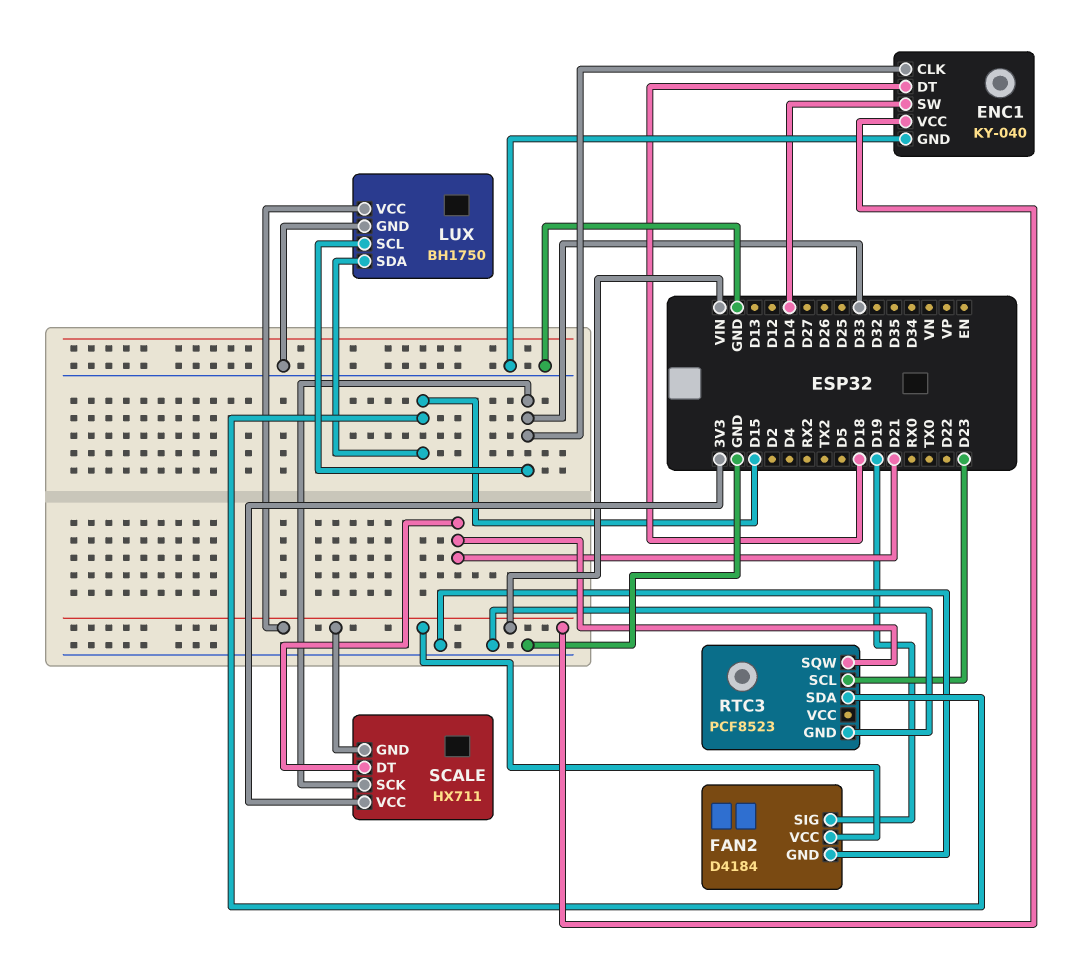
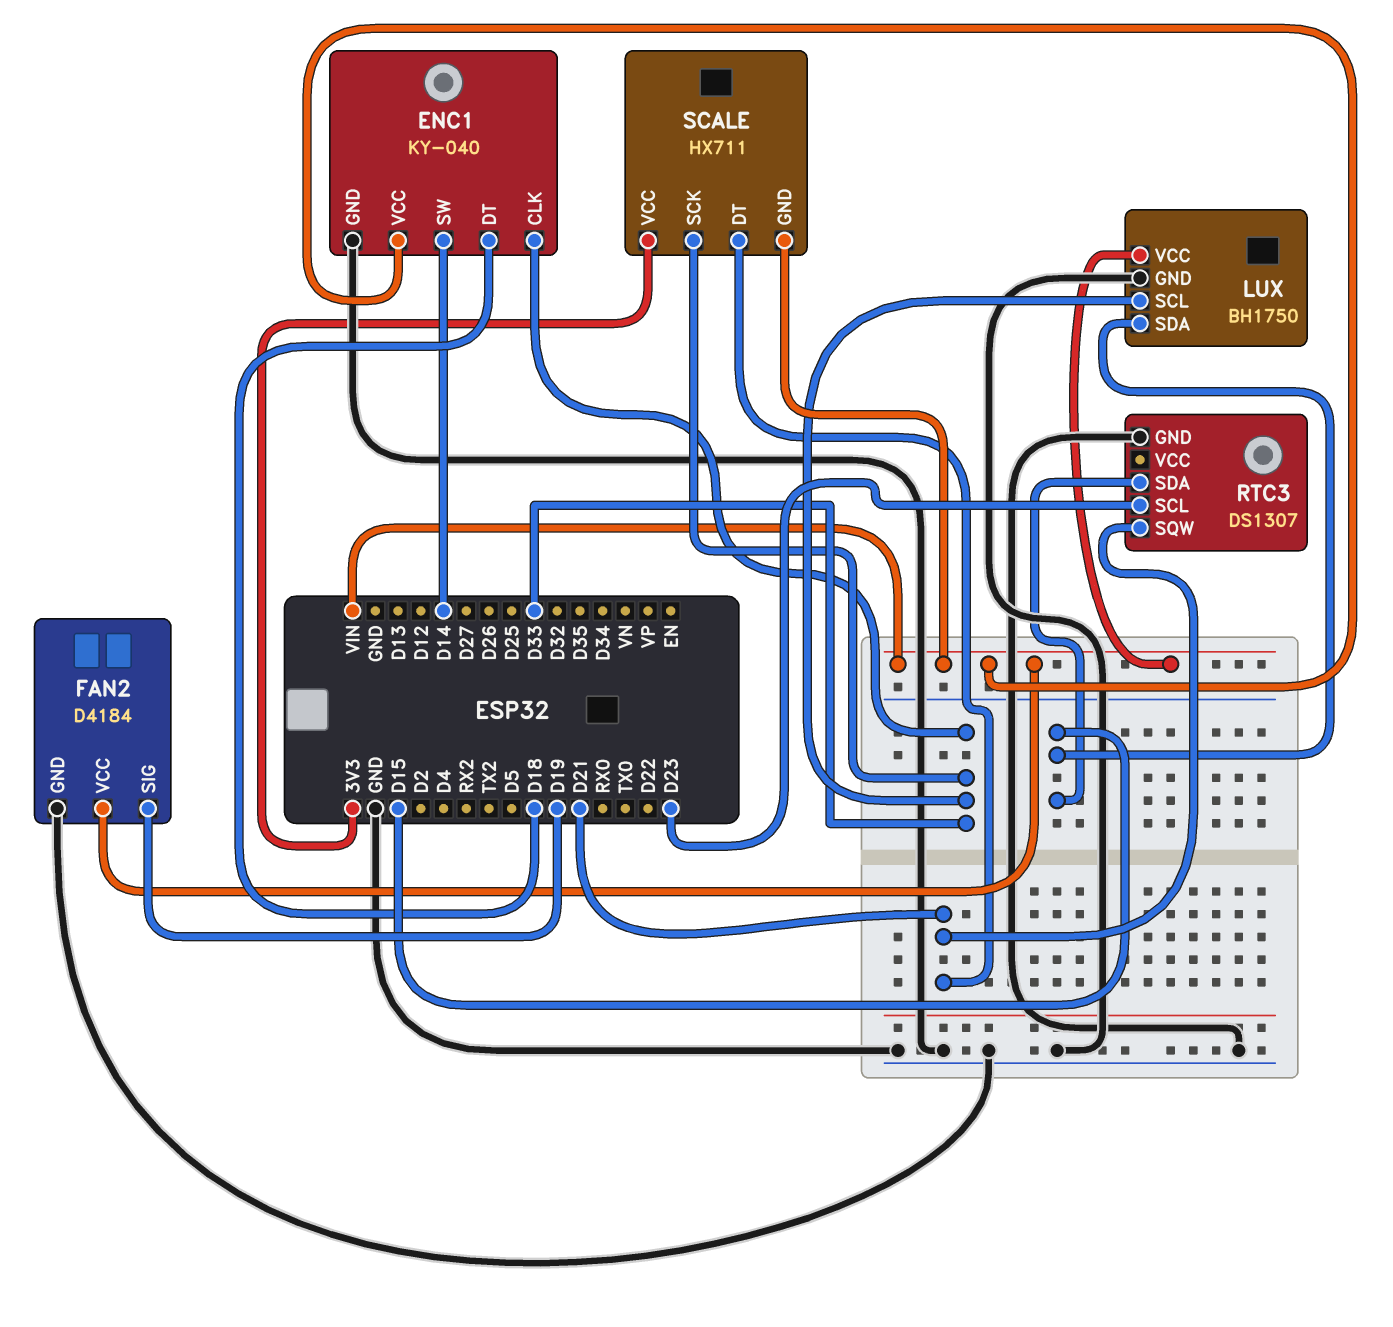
RTC3: PCF8523 -> DS1307

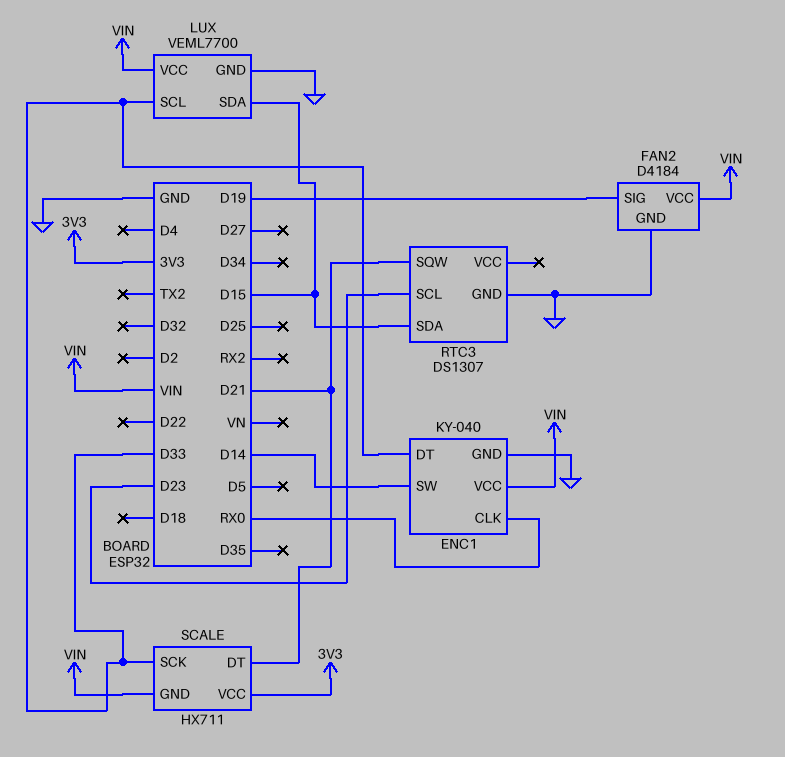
ENC1 pin CLK: D33 -> RX0
ENC1 pin DT: D18 -> D33
LUX: BH1750 -> VEML7700

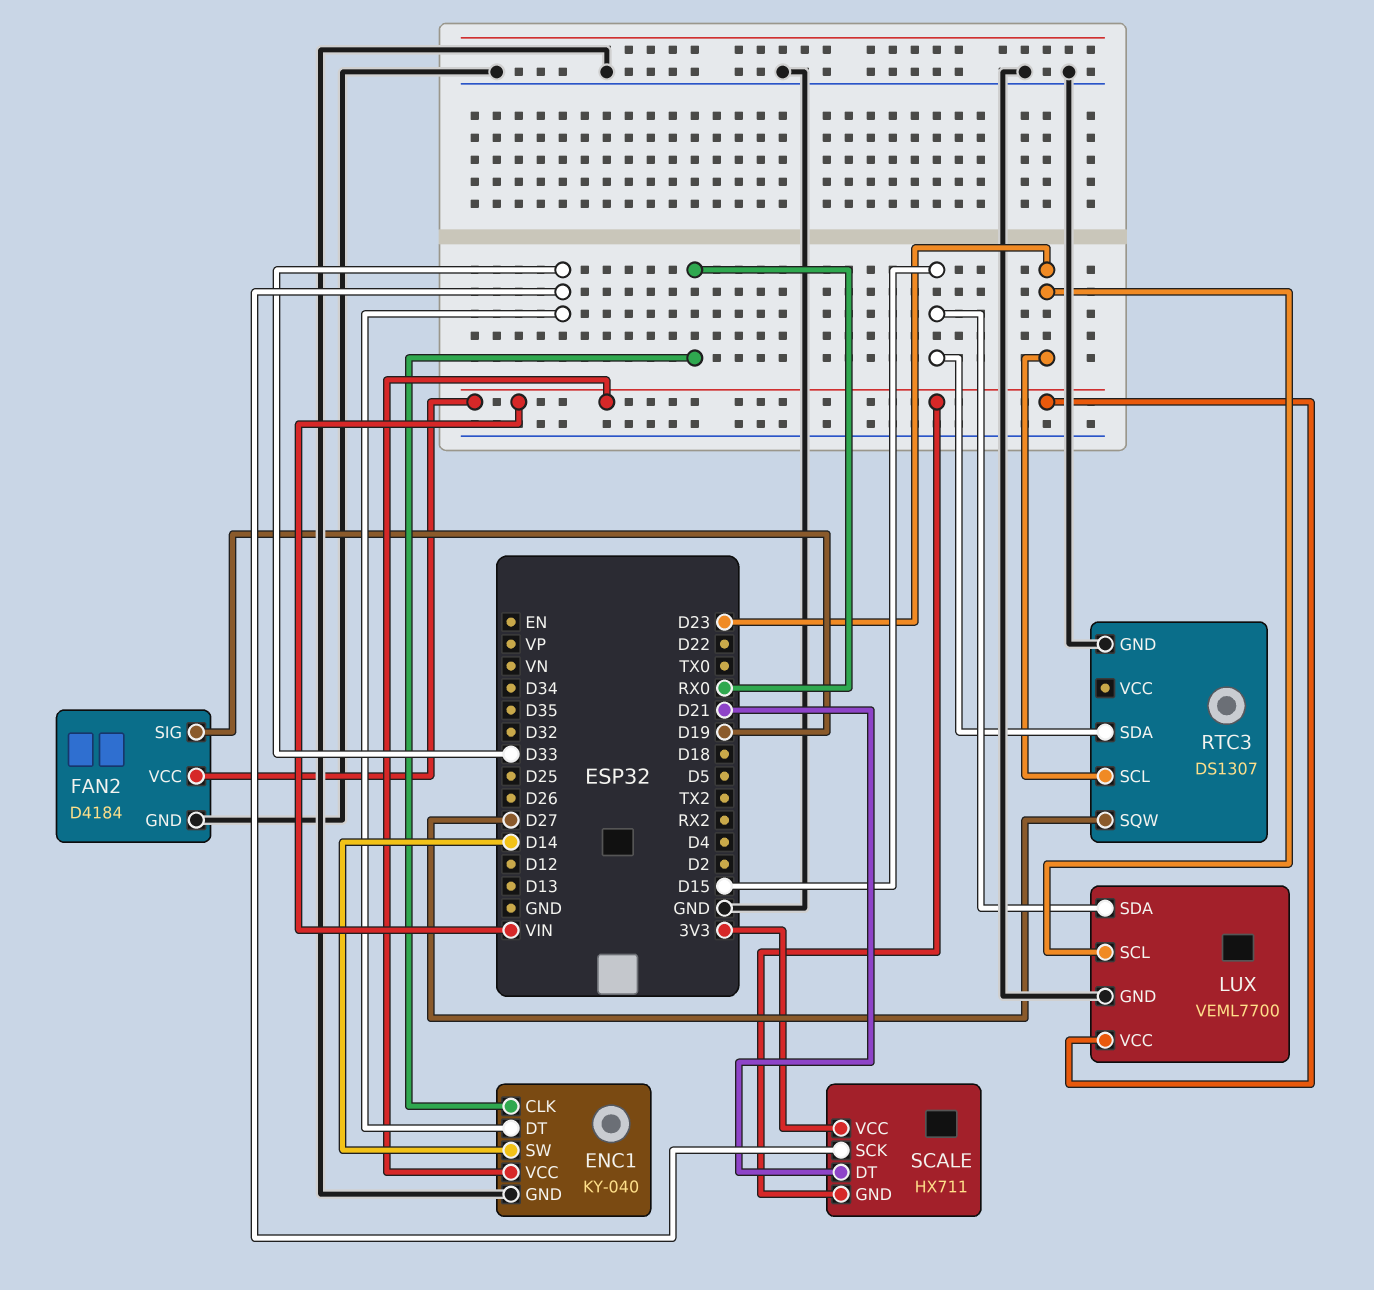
LUX pin SCL: D33 -> D23
RTC3 pin SQW: D21 -> D27

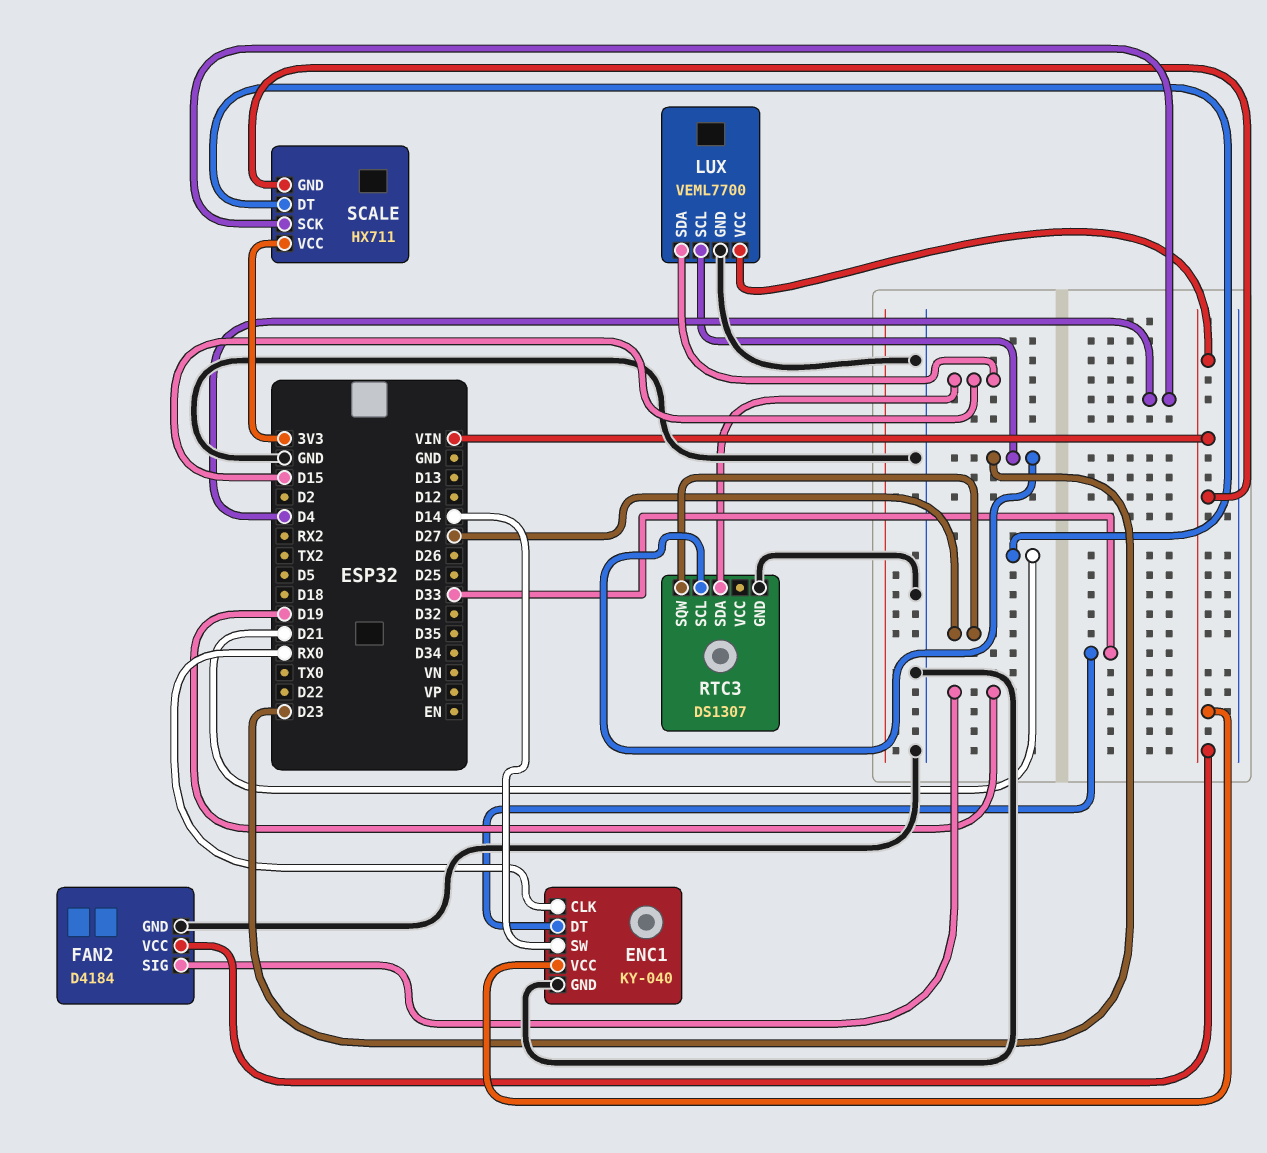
SCALE pin SCK: D33 -> D4

